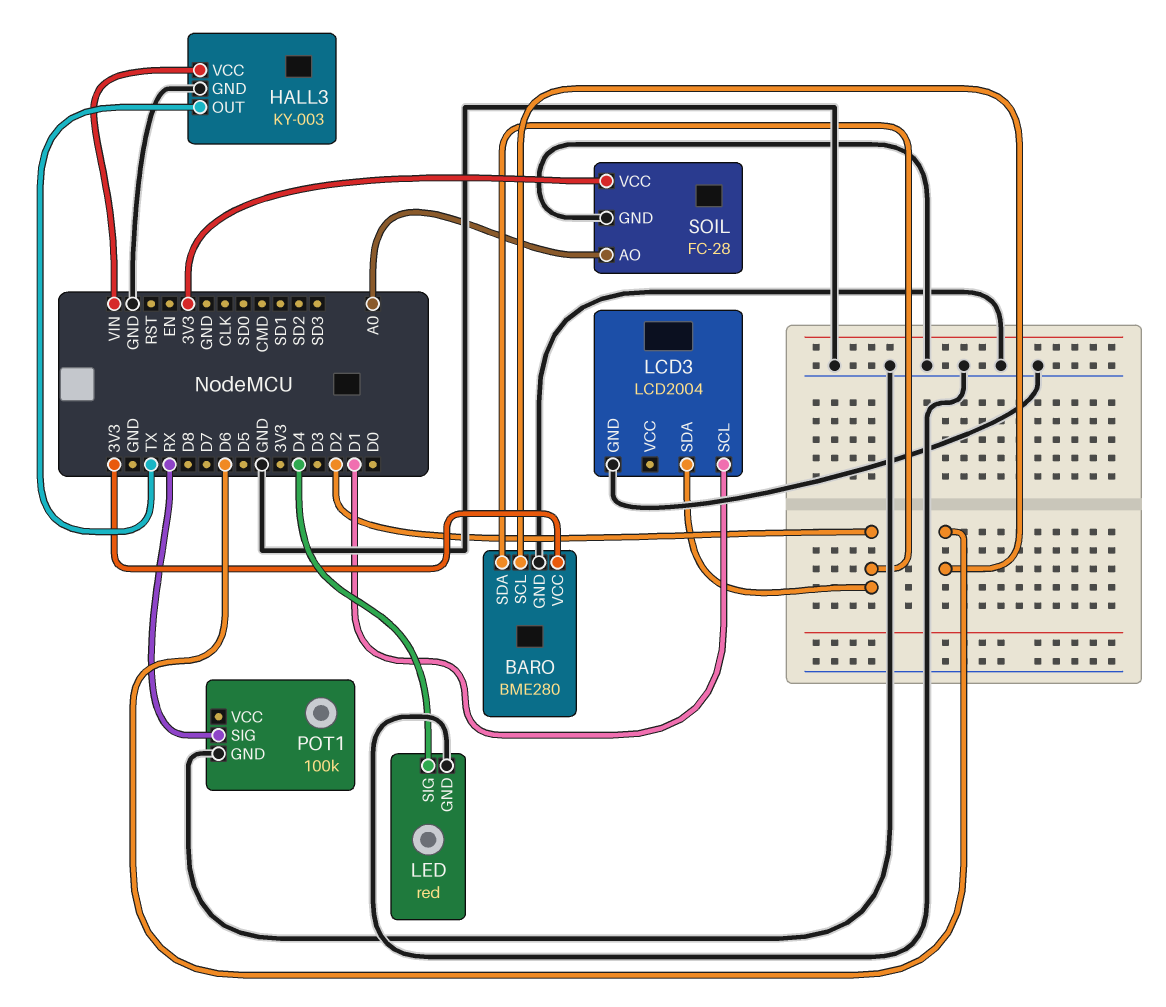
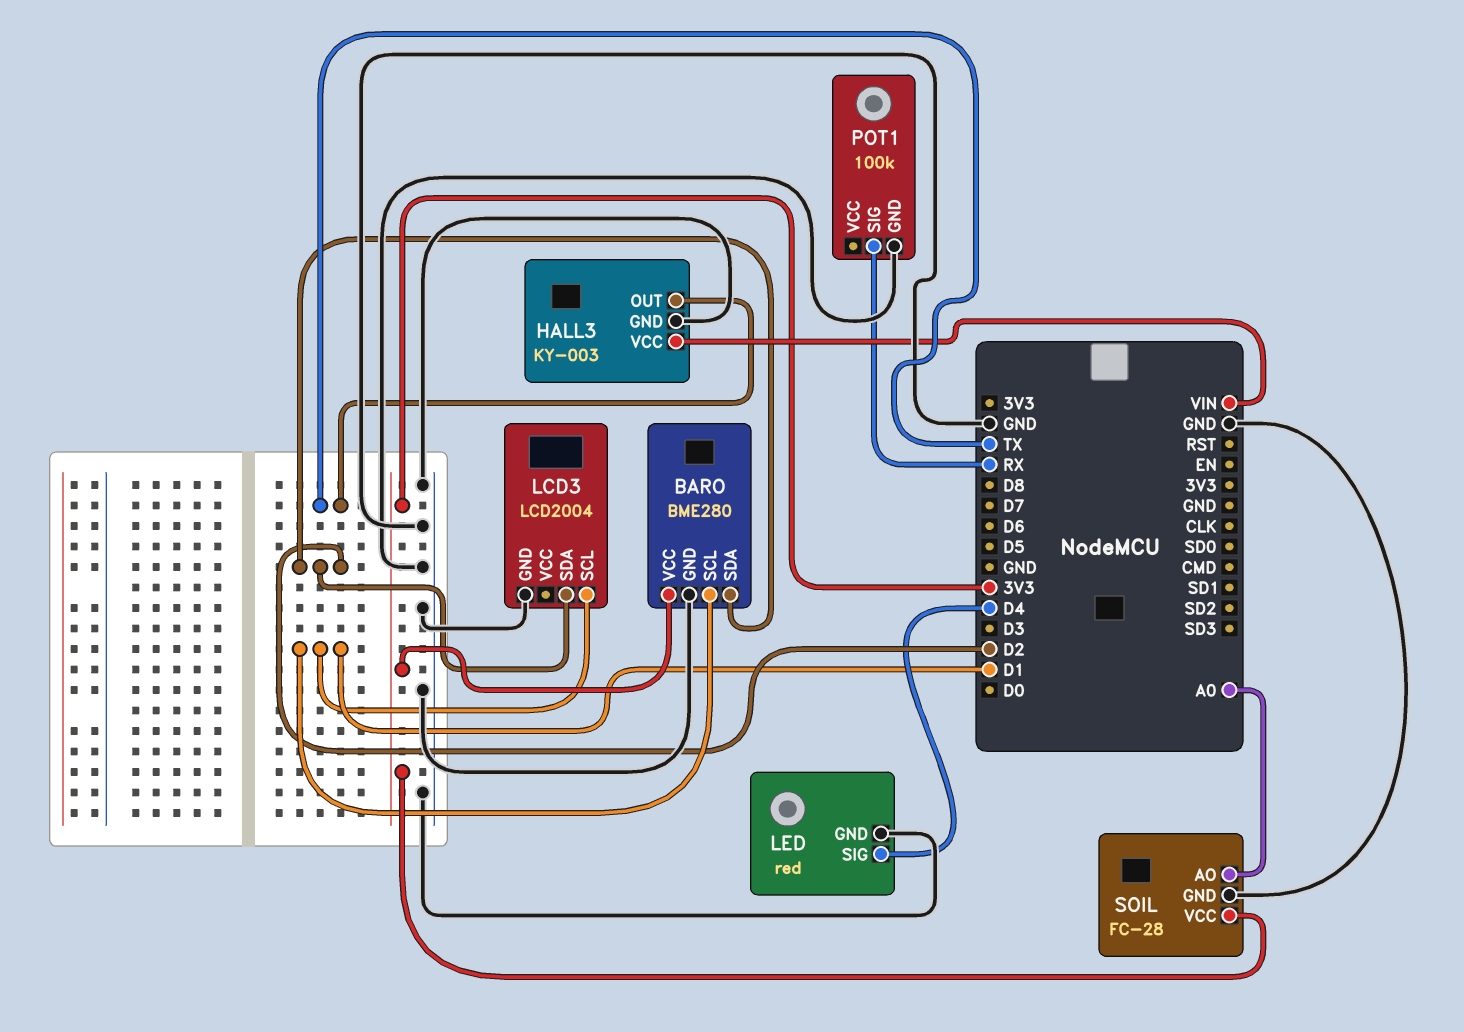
BARO pin SCL: D6 -> D1

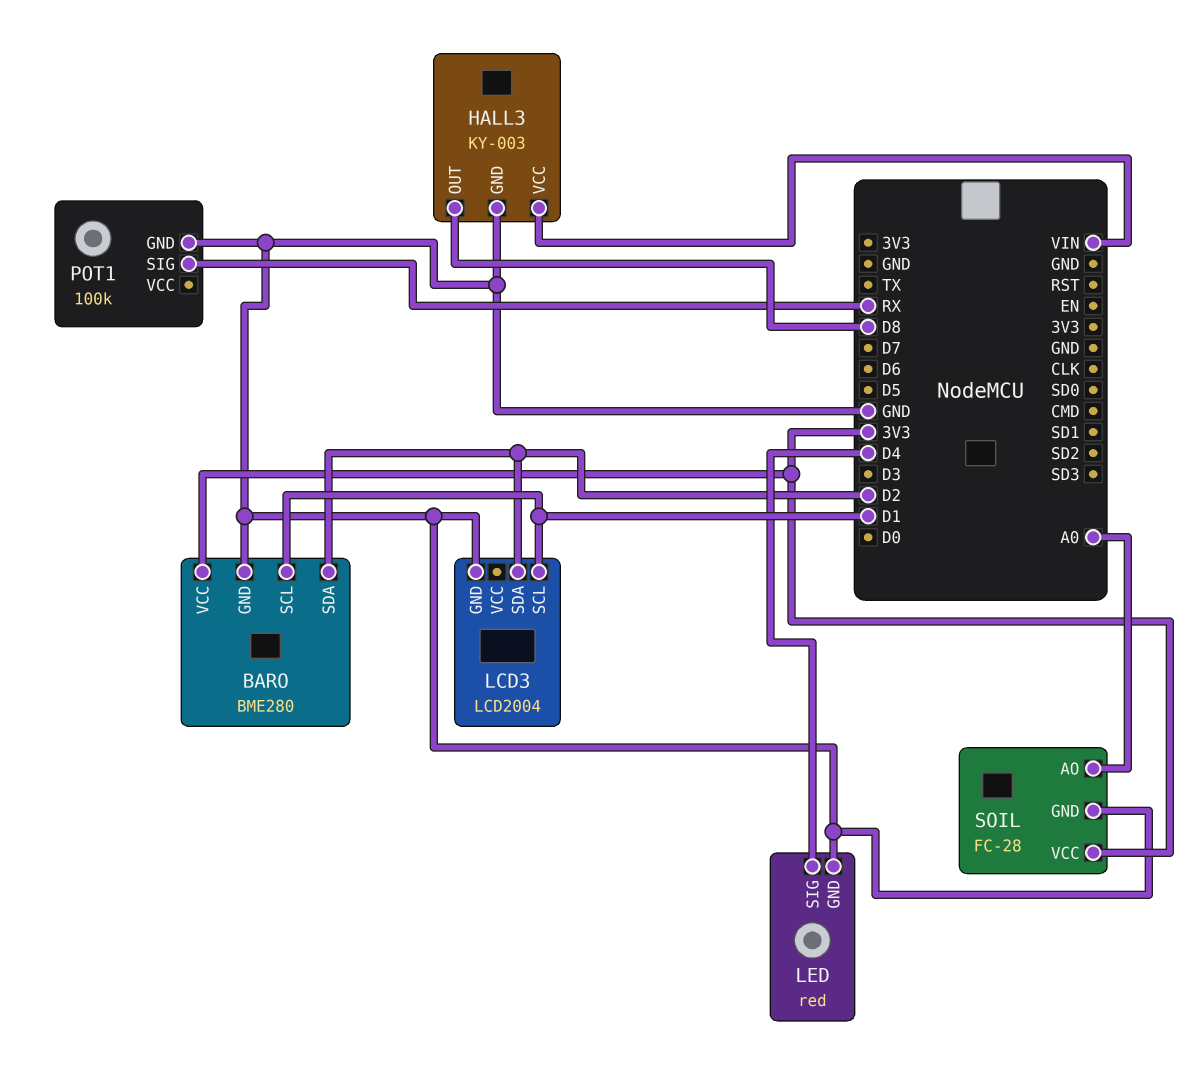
HALL3 pin OUT: TX -> D8

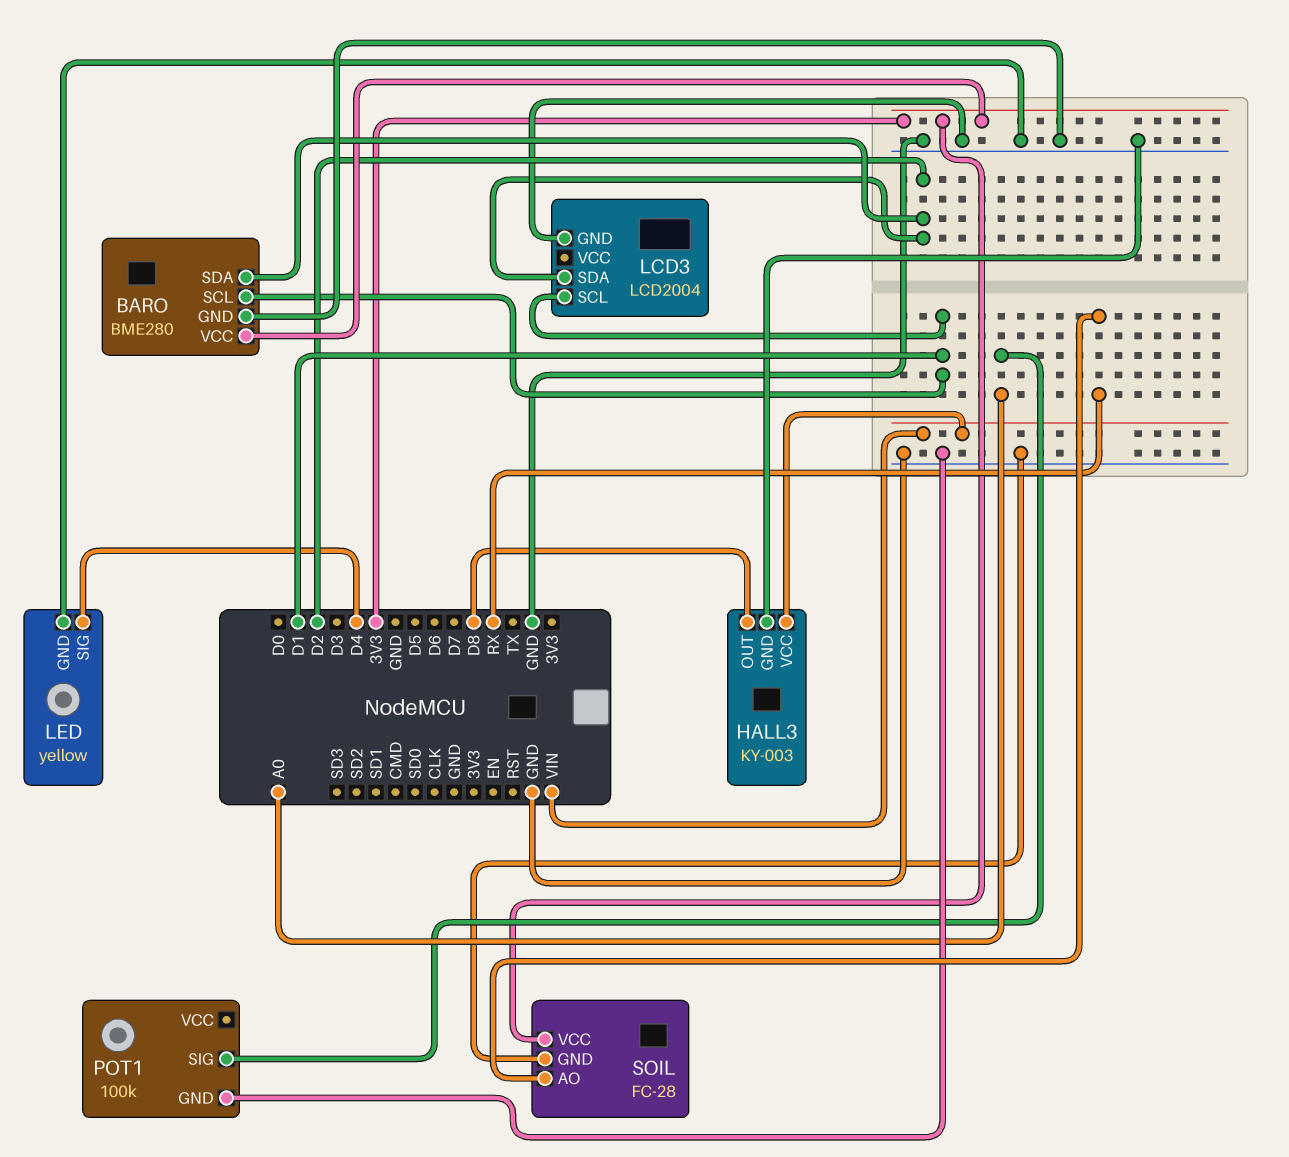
LED: red -> yellow
POT1 pin SIG: RX -> A0
SOIL pin AO: A0 -> RX

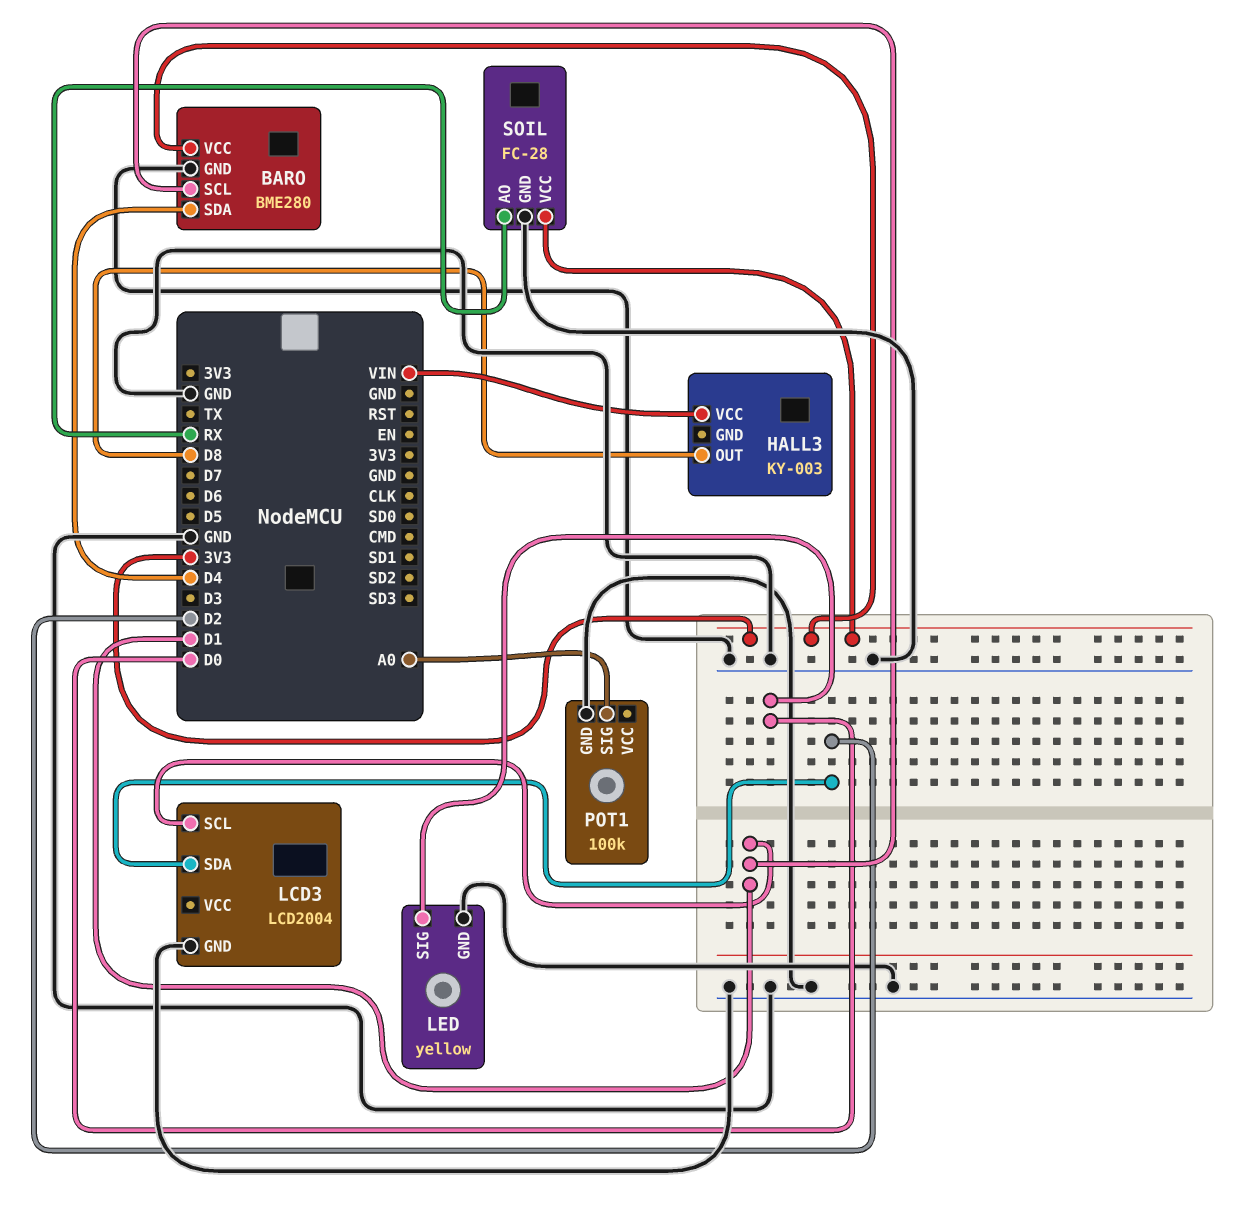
BARO pin SDA: D2 -> D4
HALL3 pin GND: GND -> none
LED pin SIG: D4 -> D0

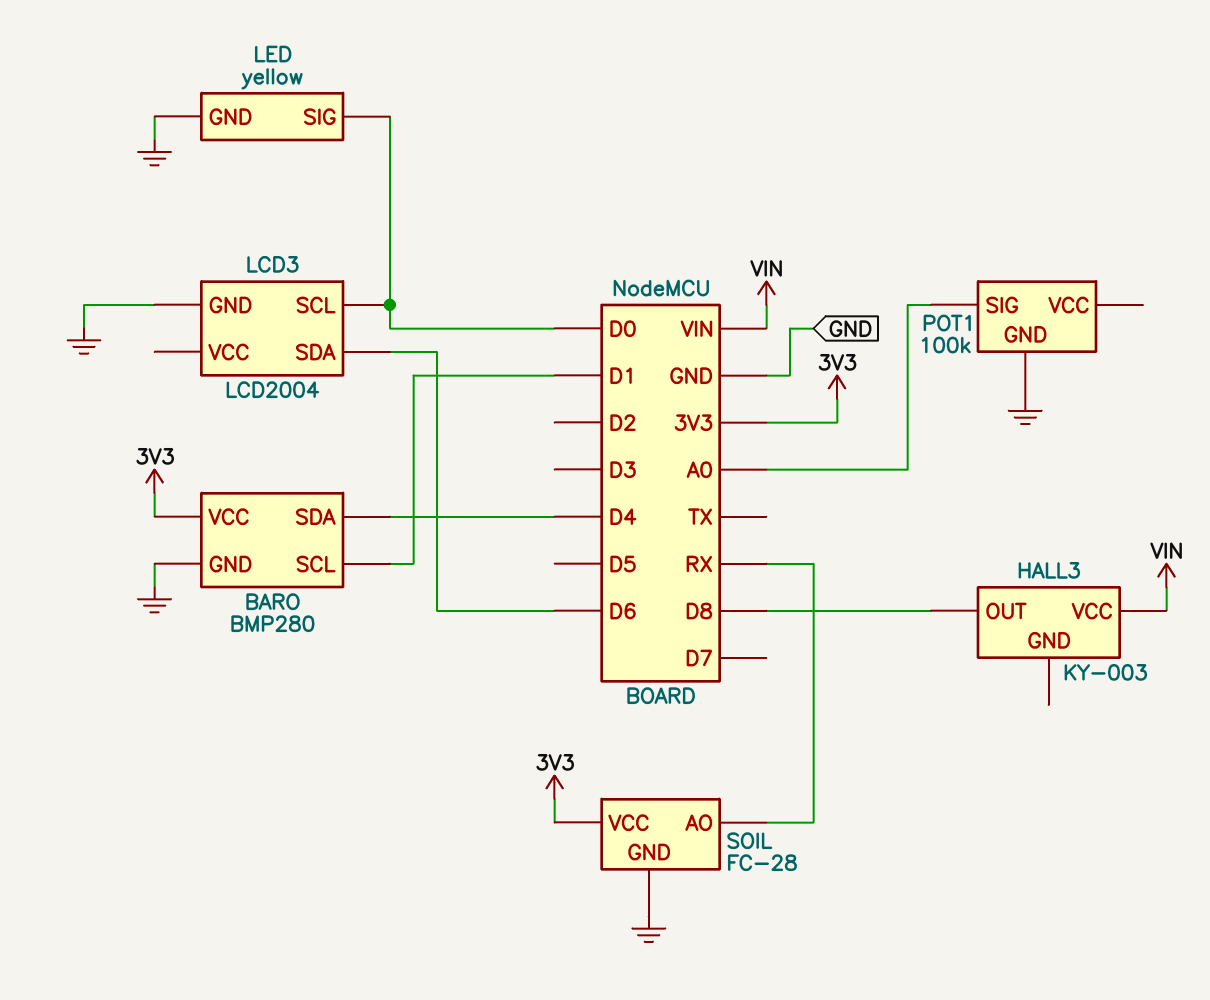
BARO: BME280 -> BMP280
LCD3 pin SCL: D1 -> D0
LCD3 pin SDA: D2 -> D6

